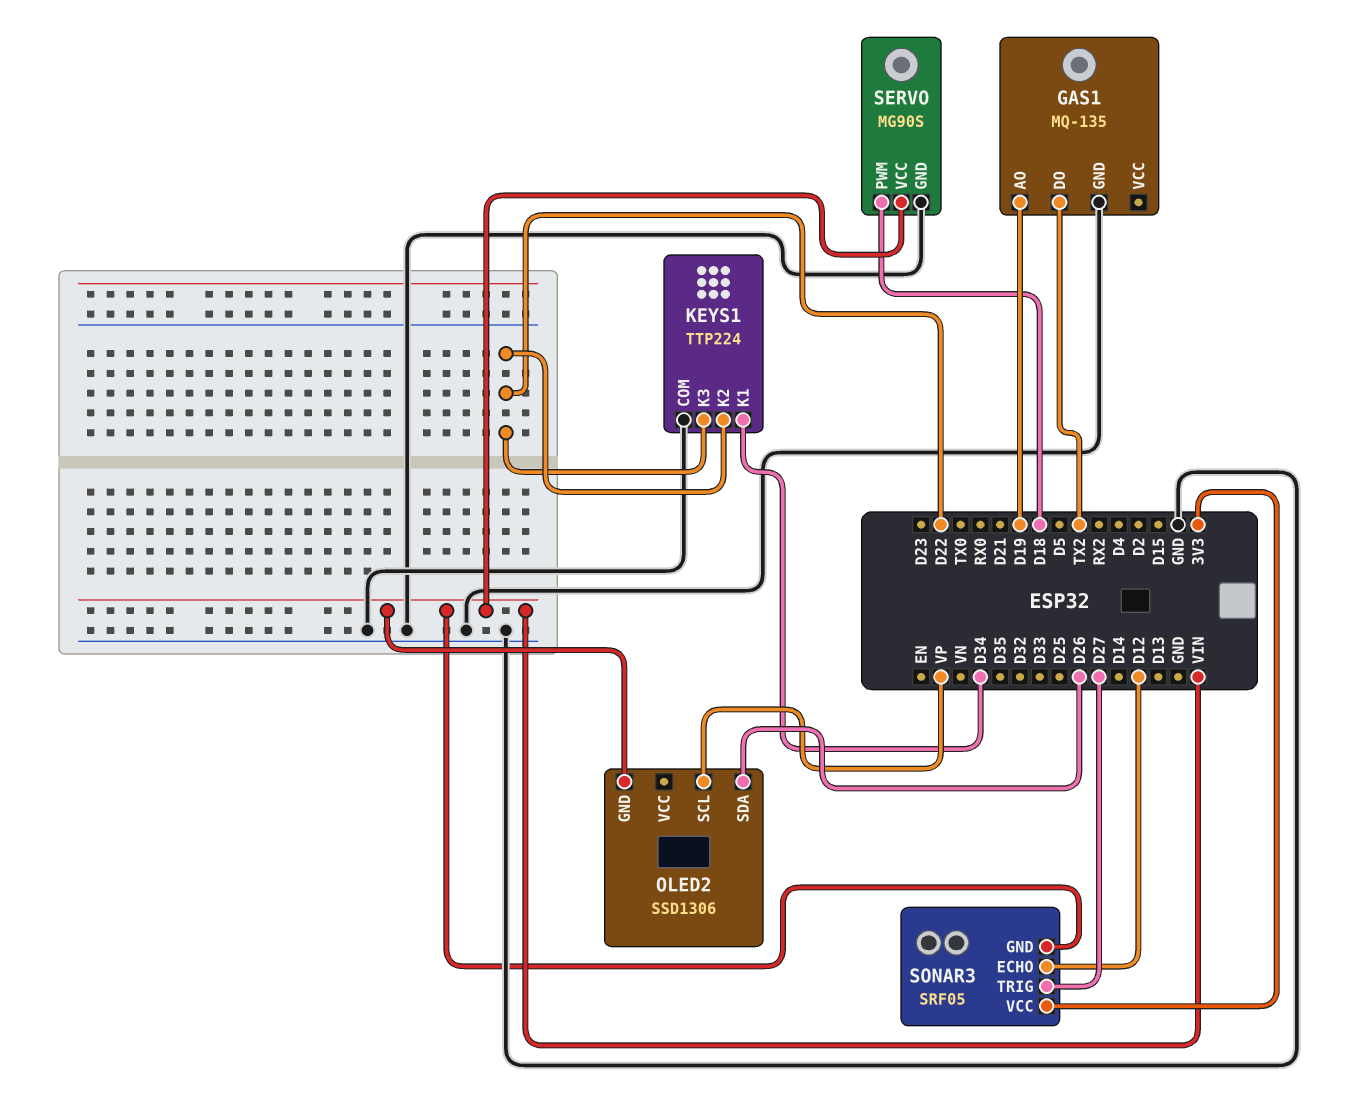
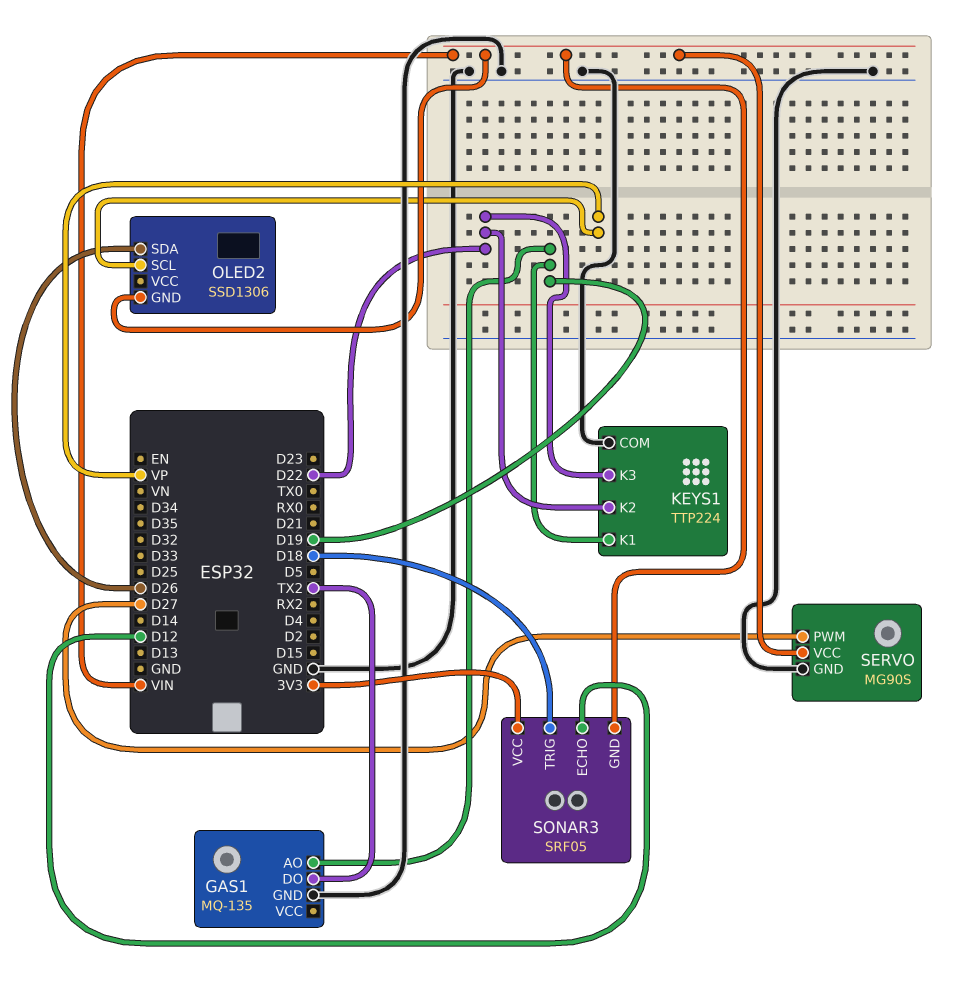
KEYS1 pin K1: D34 -> D19
SERVO pin PWM: D18 -> D27
SONAR3 pin TRIG: D27 -> D18

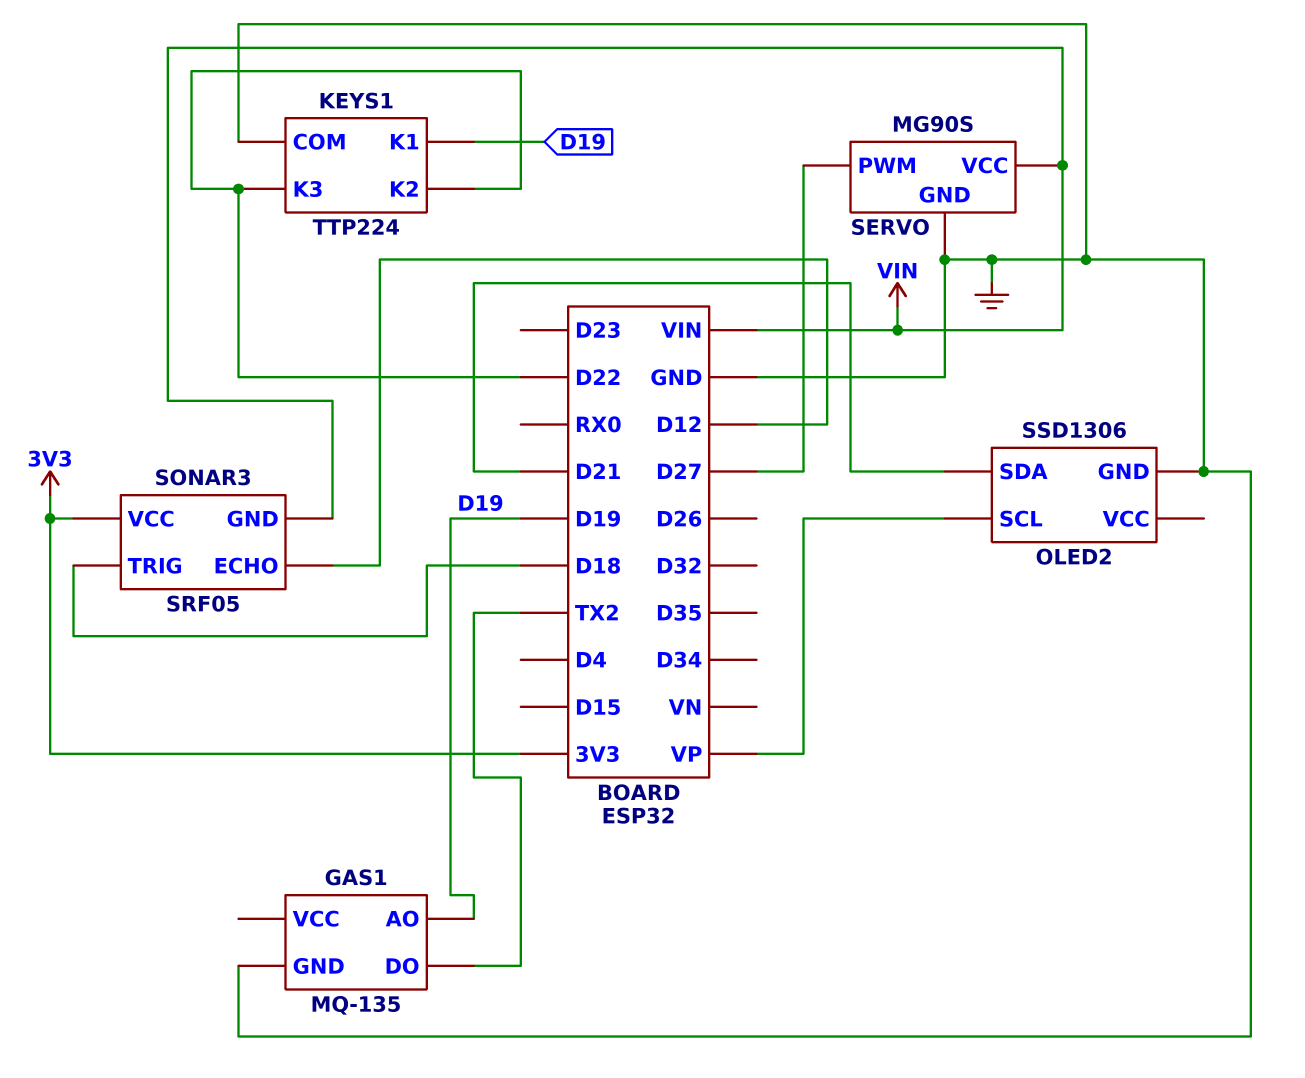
OLED2 pin GND: VIN -> GND
OLED2 pin SDA: D26 -> D21

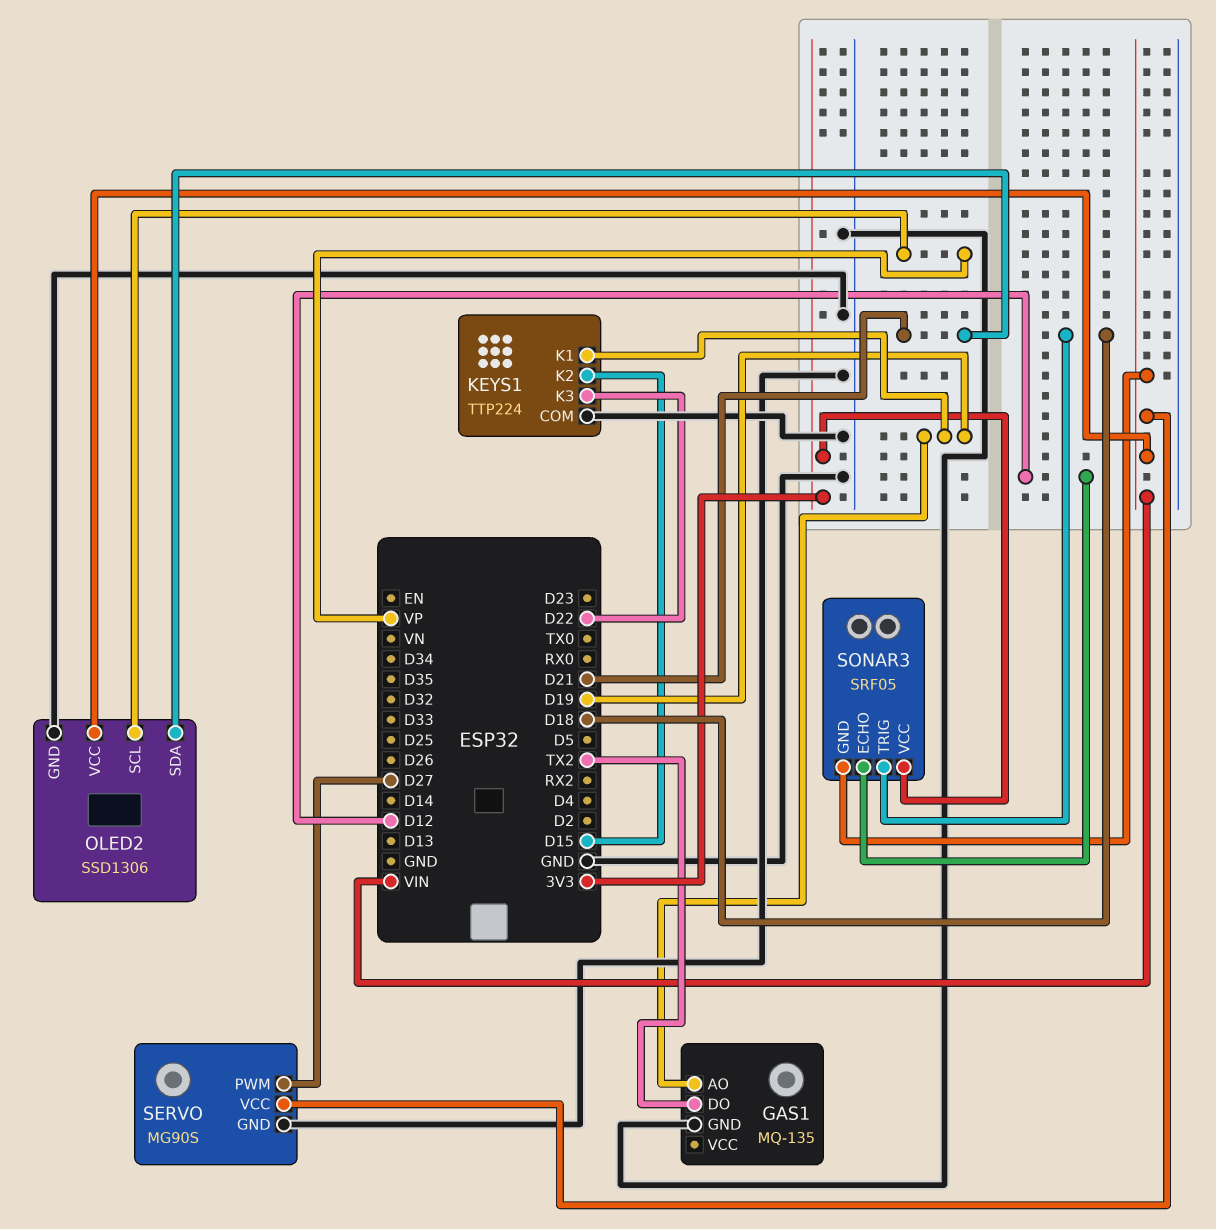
KEYS1 pin K2: D22 -> D15
OLED2 pin VCC: none -> VIN

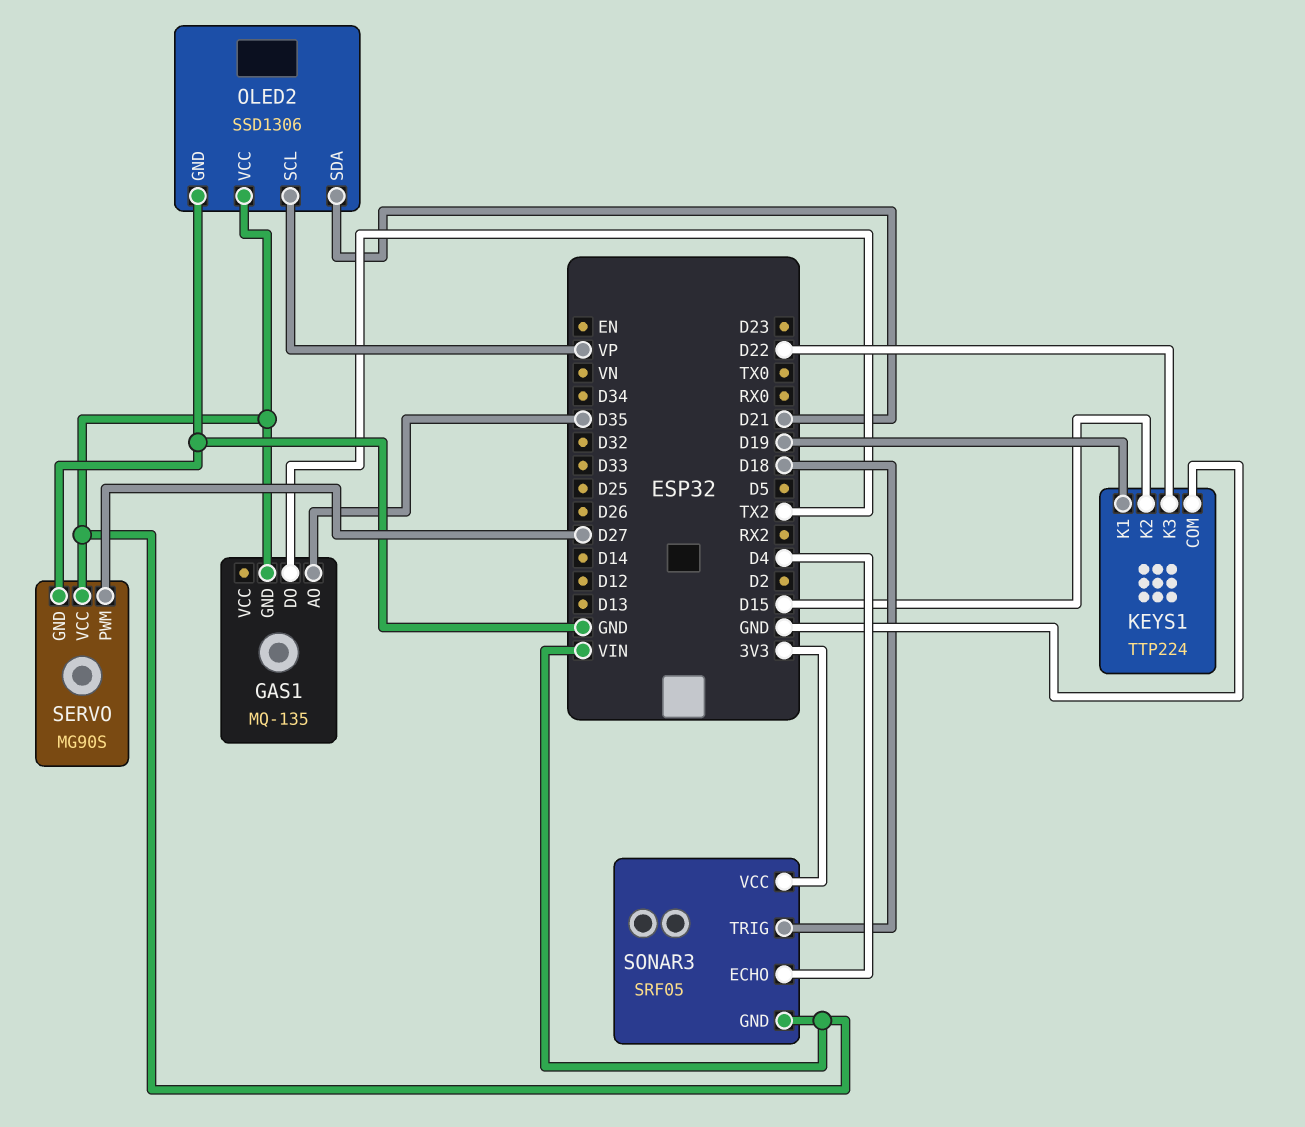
GAS1 pin AO: D19 -> D35
GAS1 pin GND: GND -> VIN
SONAR3 pin ECHO: D12 -> D4

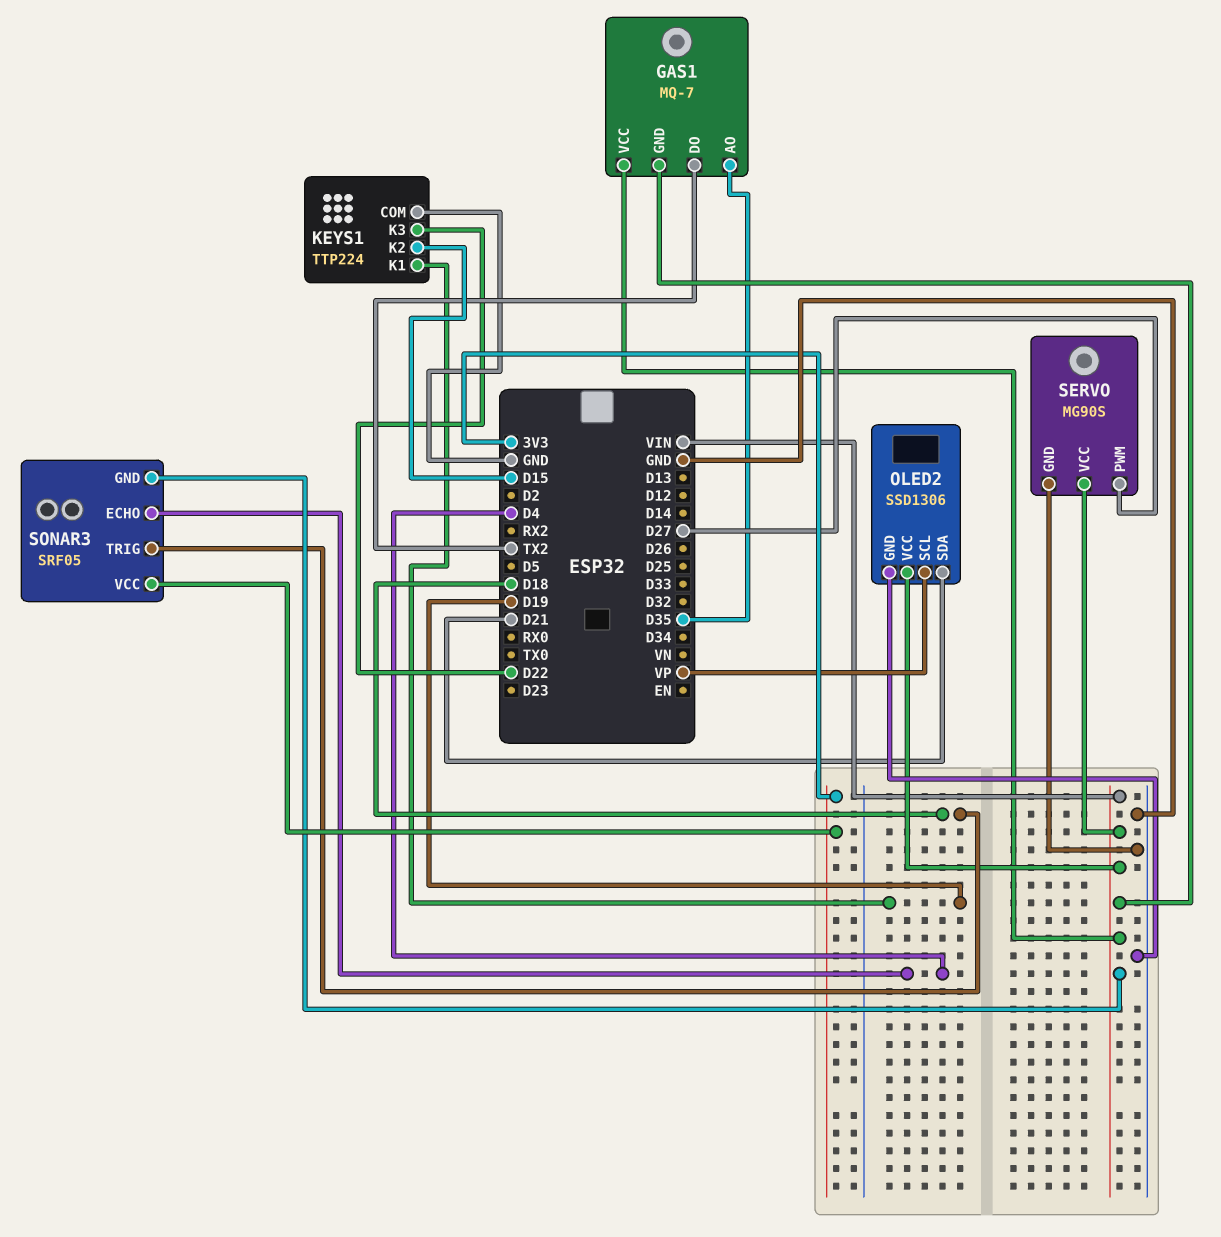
GAS1: MQ-135 -> MQ-7
GAS1 pin VCC: none -> VIN

